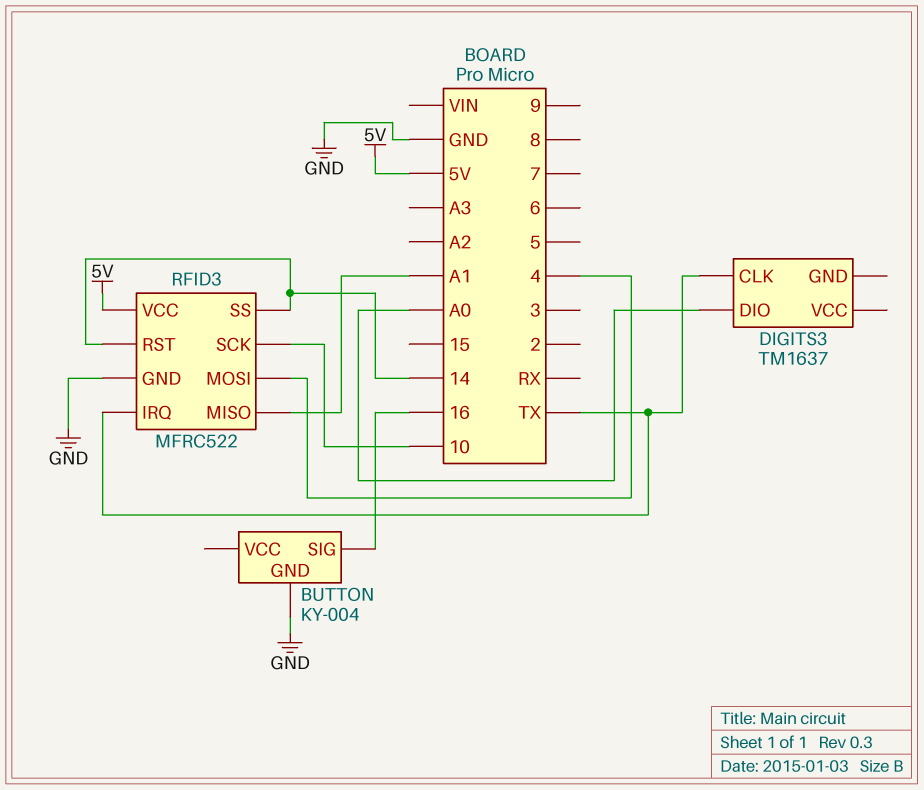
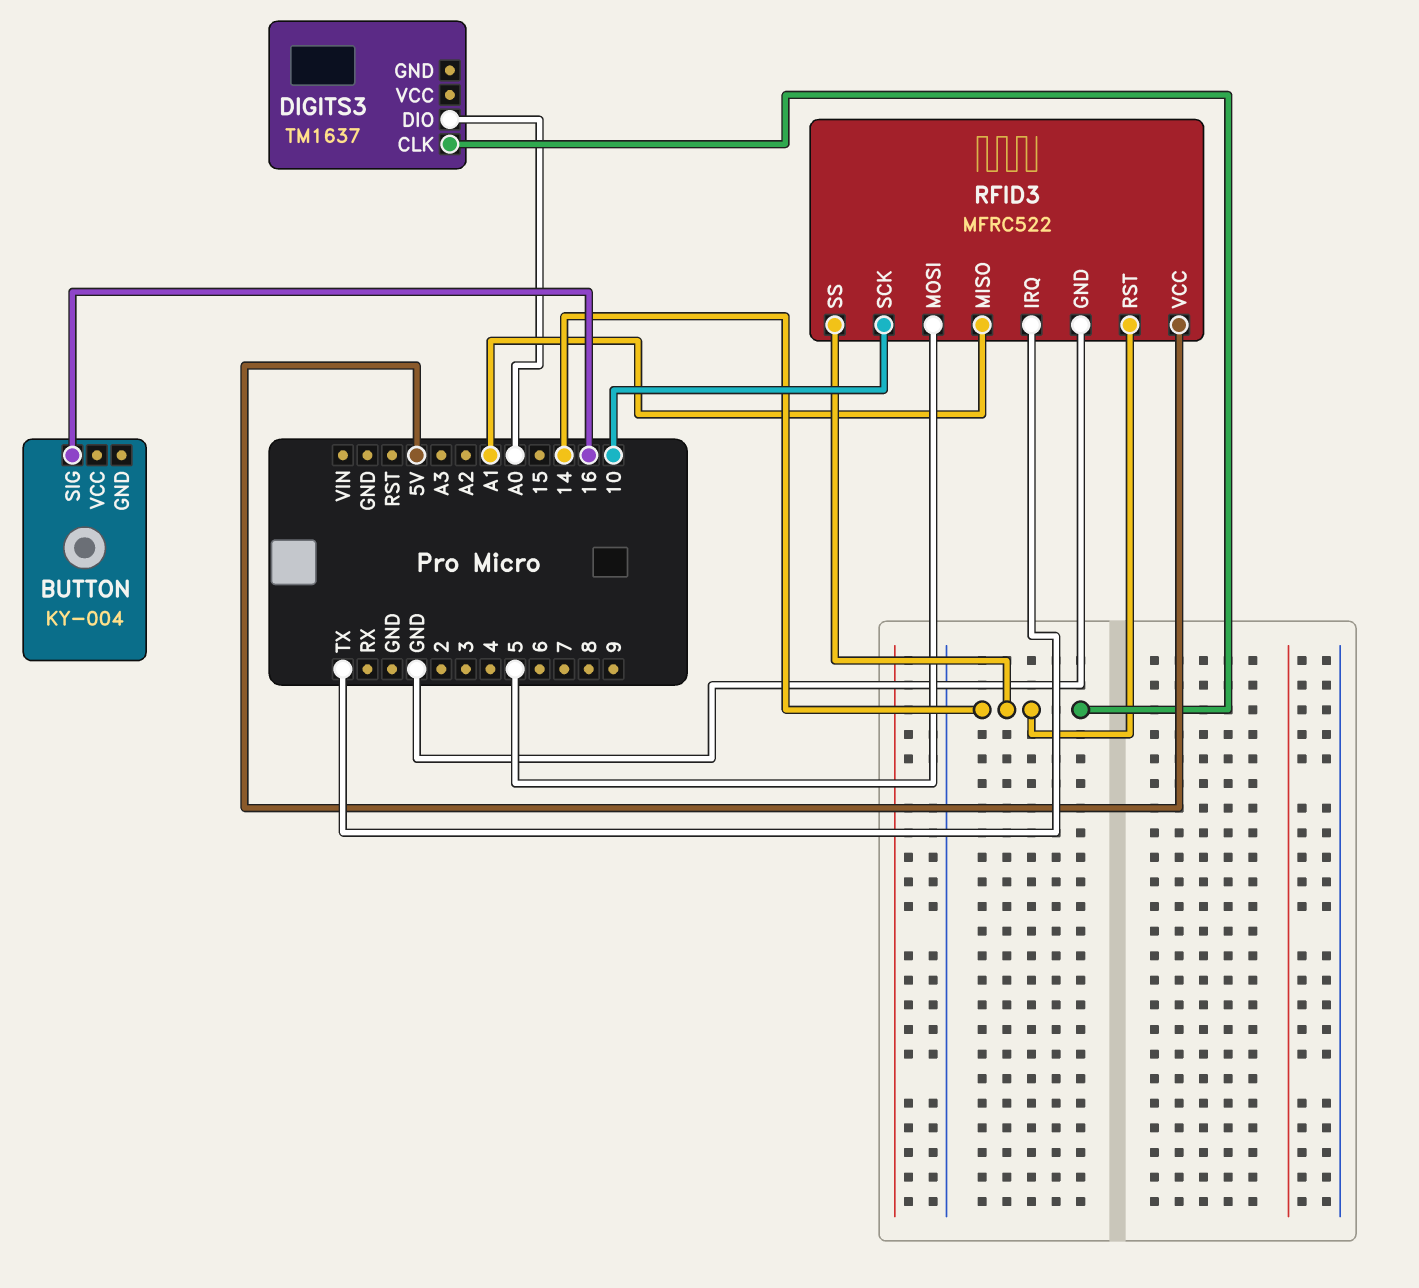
BUTTON pin GND: GND -> none
DIGITS3 pin CLK: TX -> 14
RFID3 pin MOSI: 4 -> 5

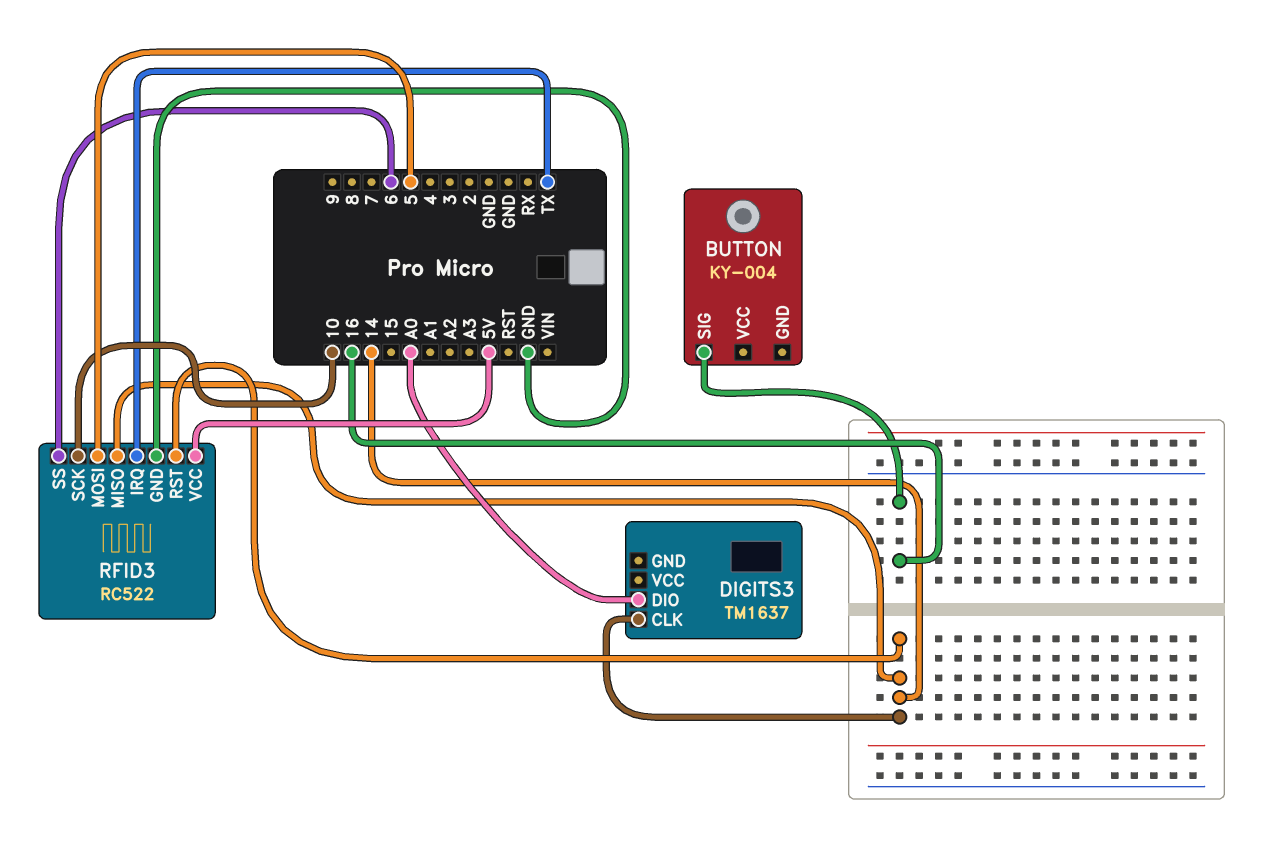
RFID3: MFRC522 -> RC522
RFID3 pin MISO: A1 -> 14
RFID3 pin SS: 14 -> 6

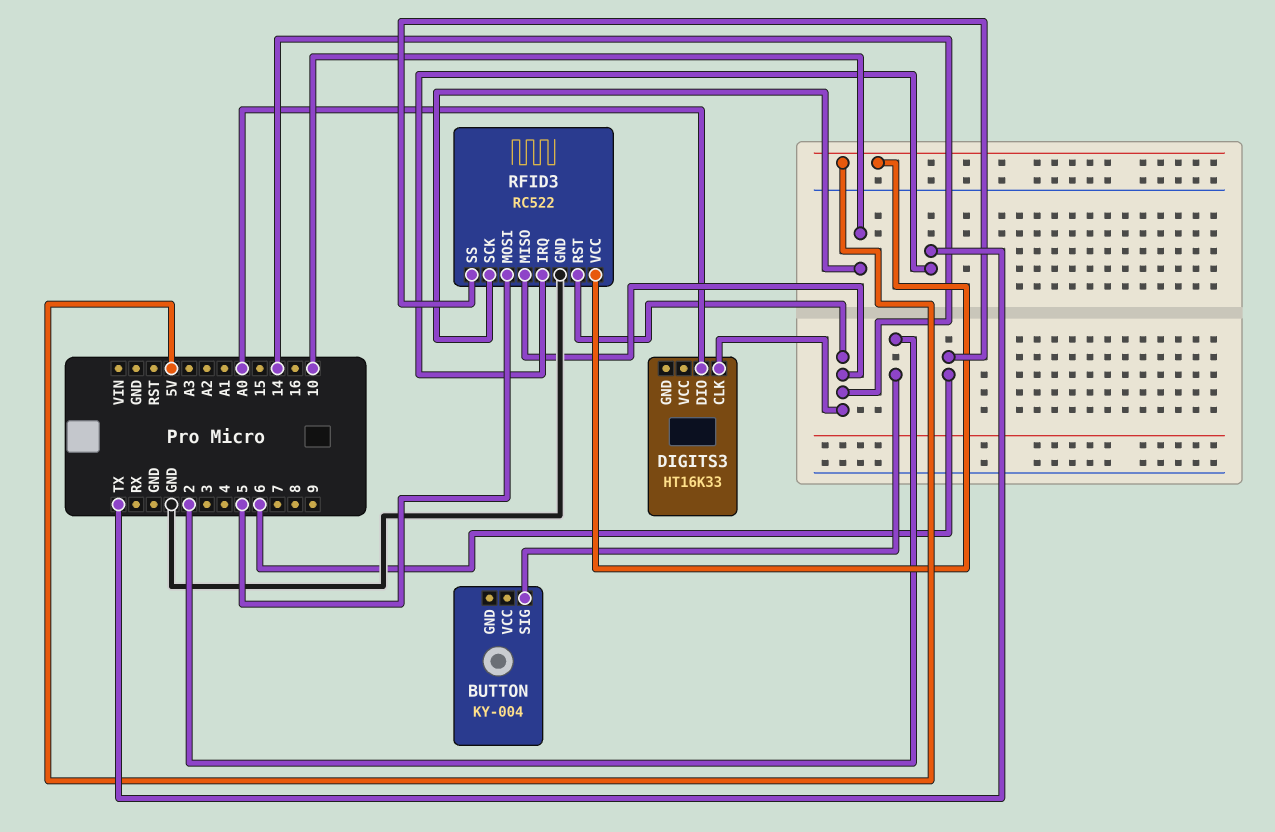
BUTTON pin SIG: 16 -> 2
DIGITS3: TM1637 -> HT16K33

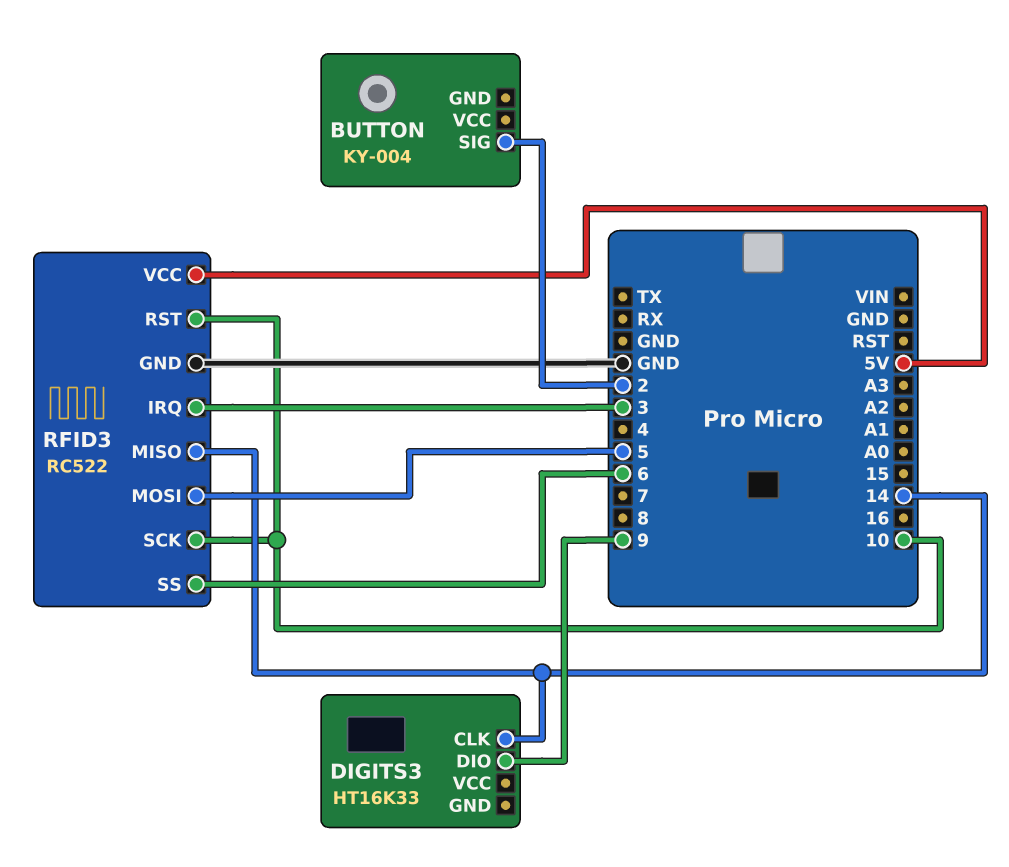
DIGITS3 pin DIO: A0 -> 9
RFID3 pin IRQ: TX -> 3
RFID3 pin RST: 14 -> 10

